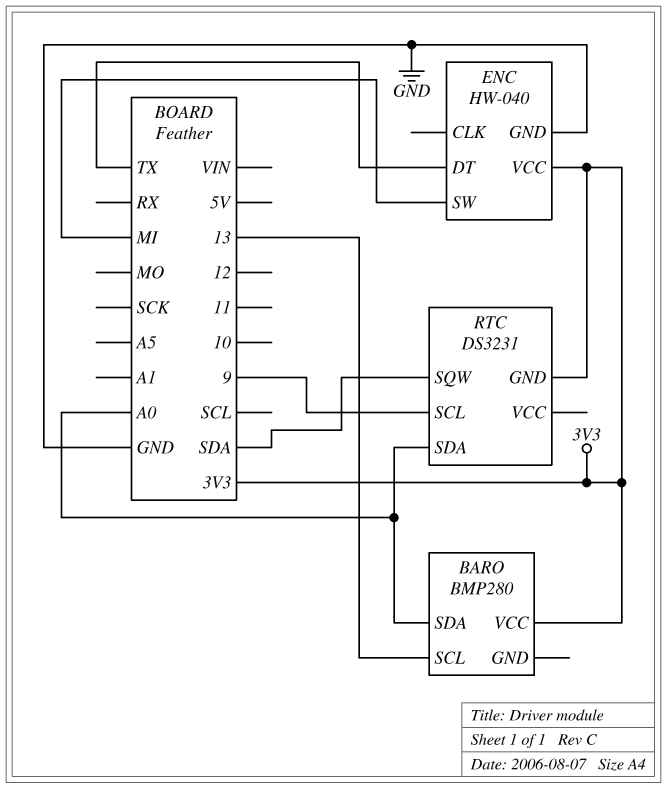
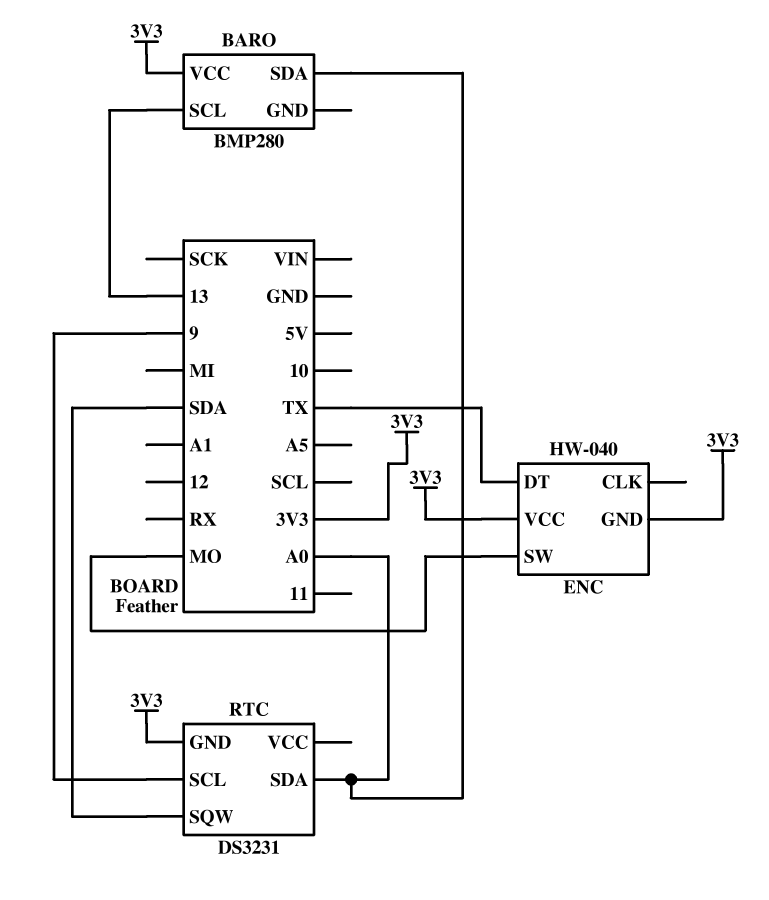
ENC pin GND: GND -> 3V3
ENC pin SW: MI -> MO

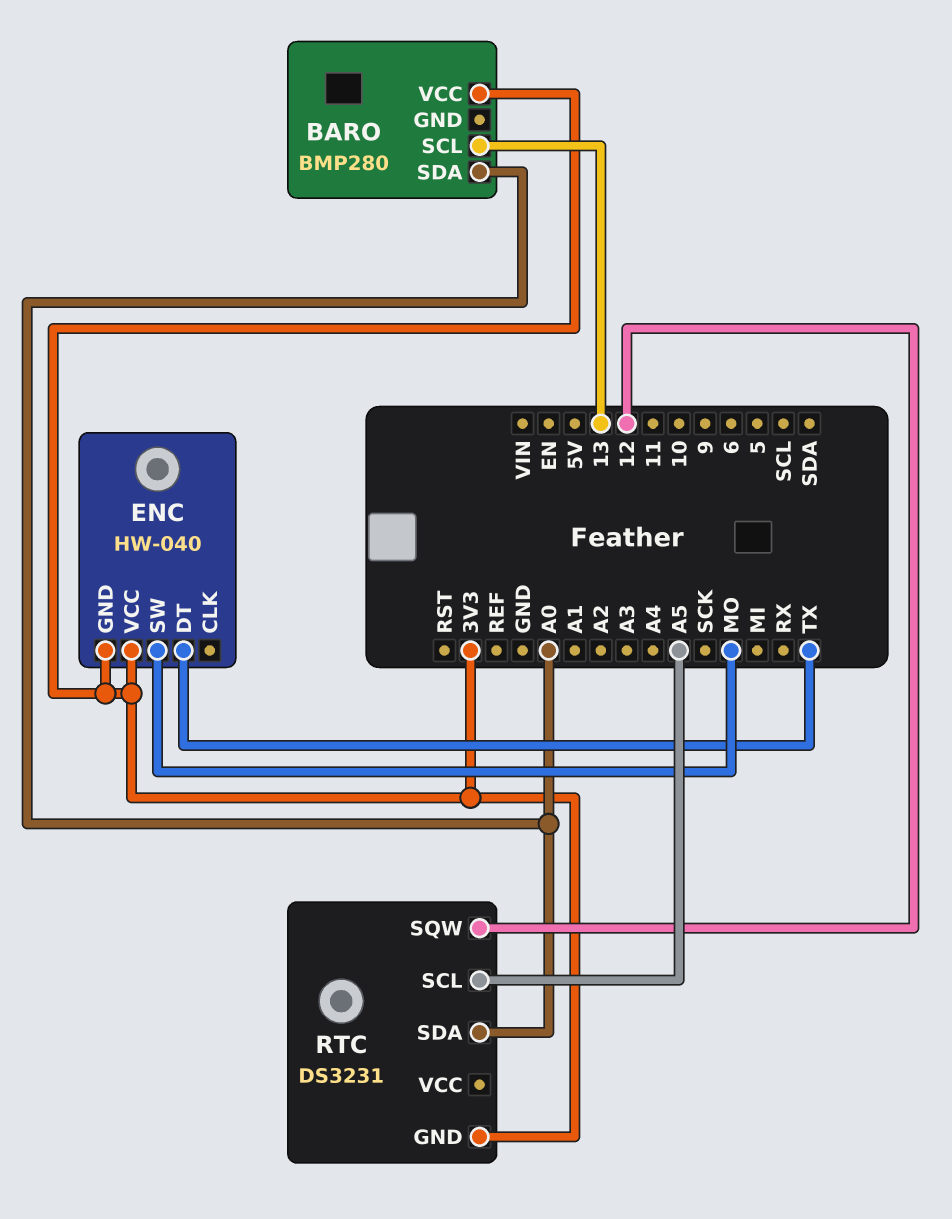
RTC pin SCL: 9 -> A5
RTC pin SQW: SDA -> 12

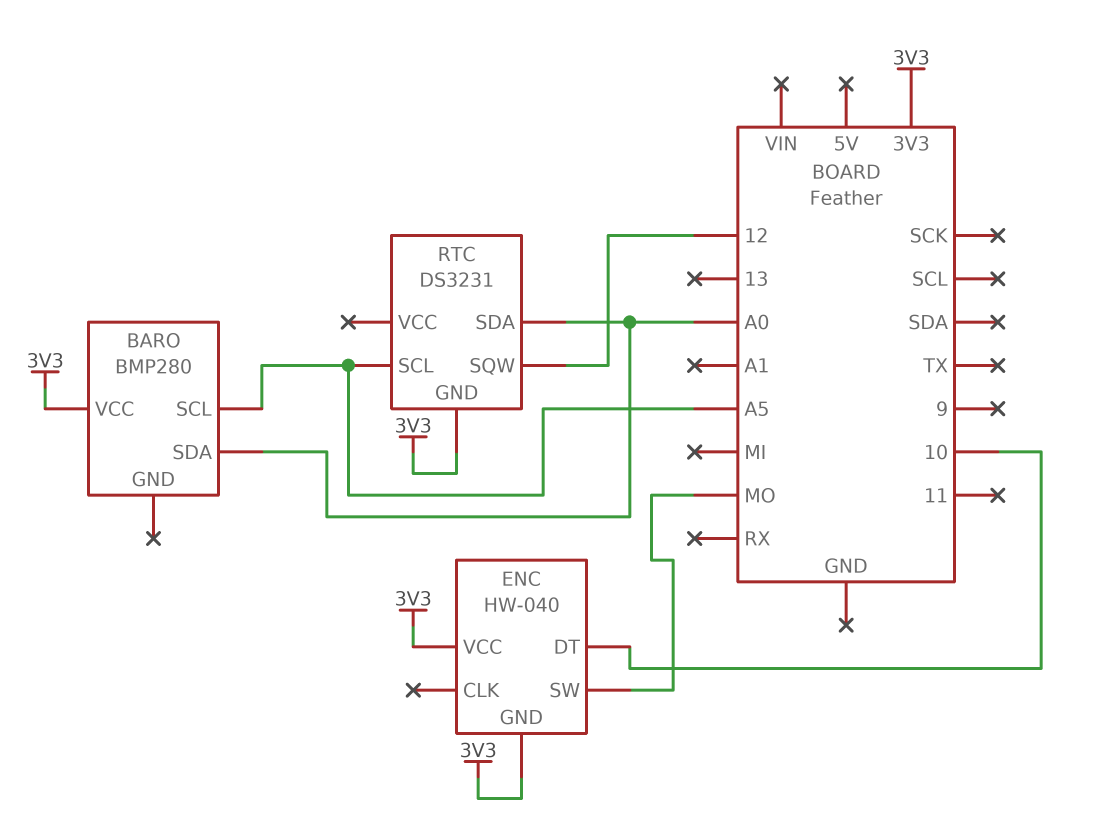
BARO pin SCL: 13 -> A5
ENC pin DT: TX -> 10

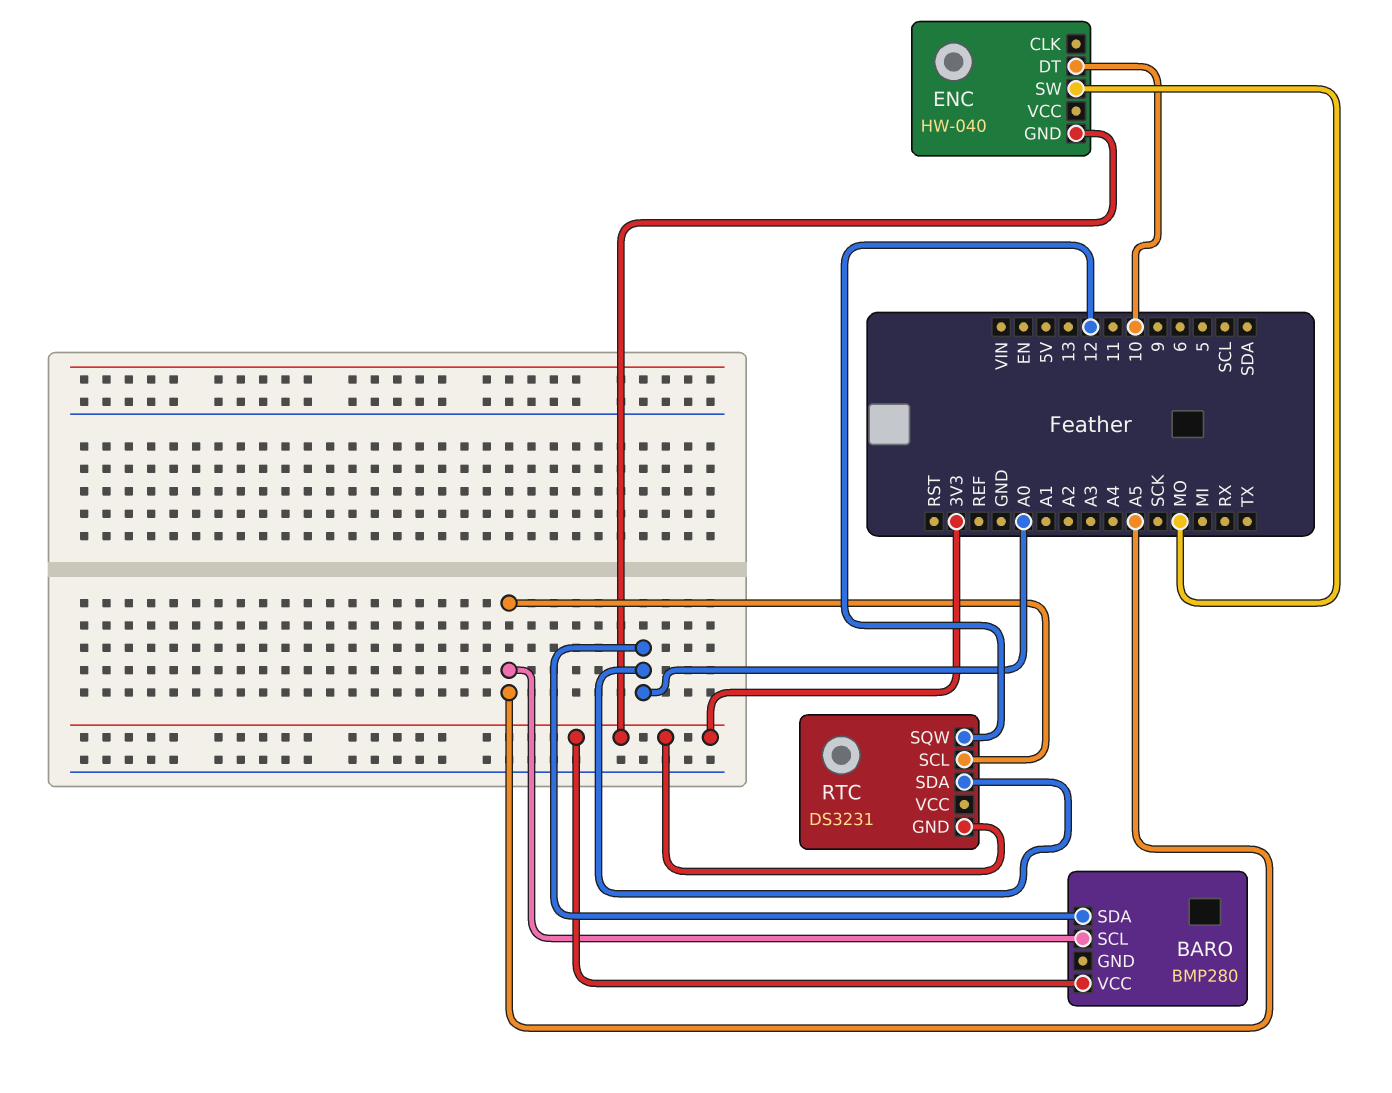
ENC pin VCC: 3V3 -> none

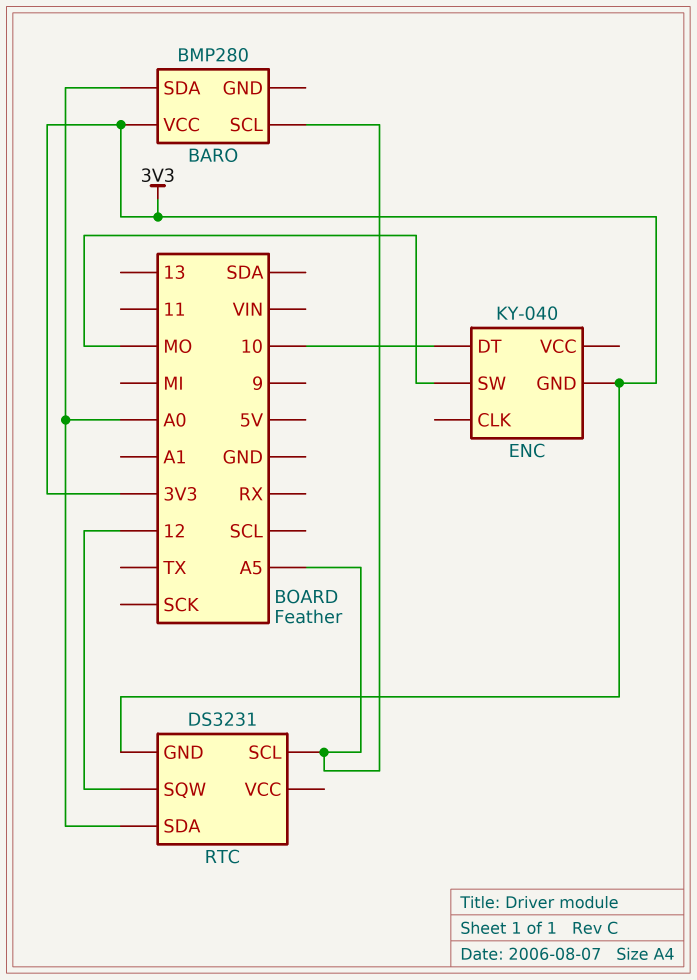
ENC: HW-040 -> KY-040

